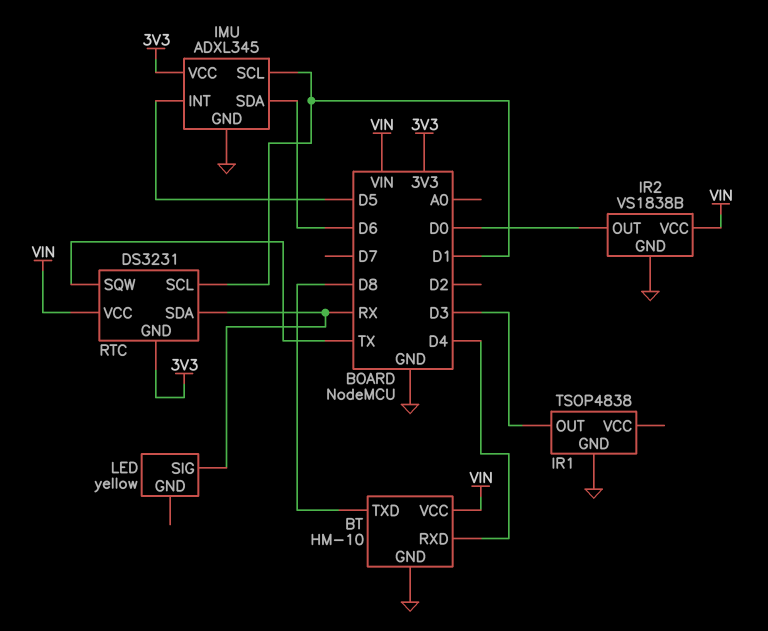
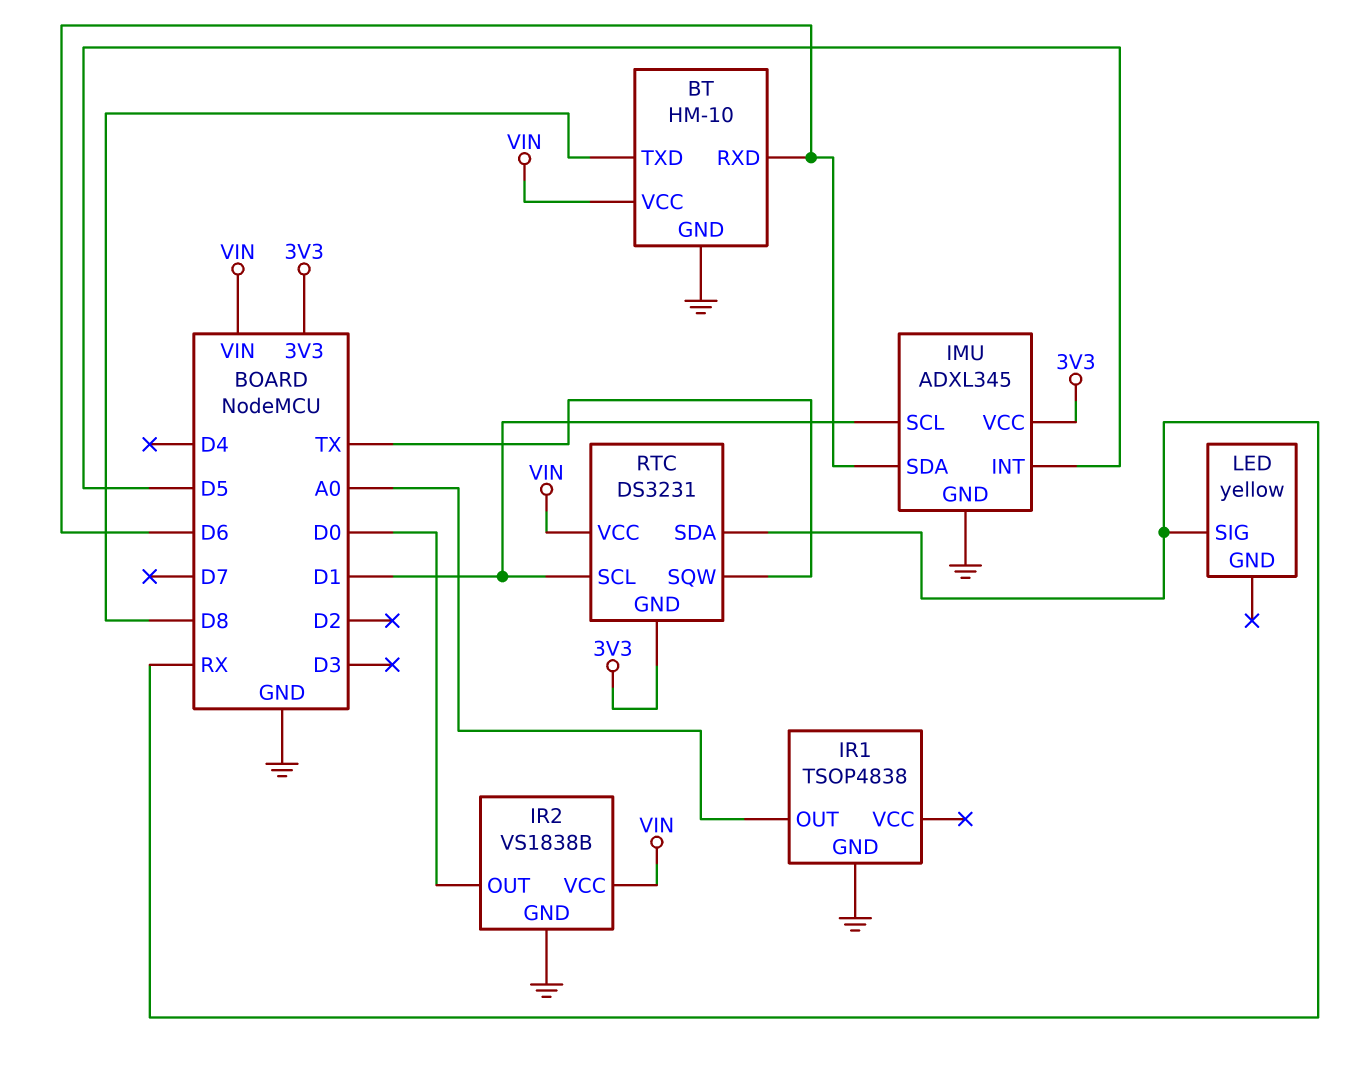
BT pin RXD: D4 -> D6
IR1 pin OUT: D3 -> A0

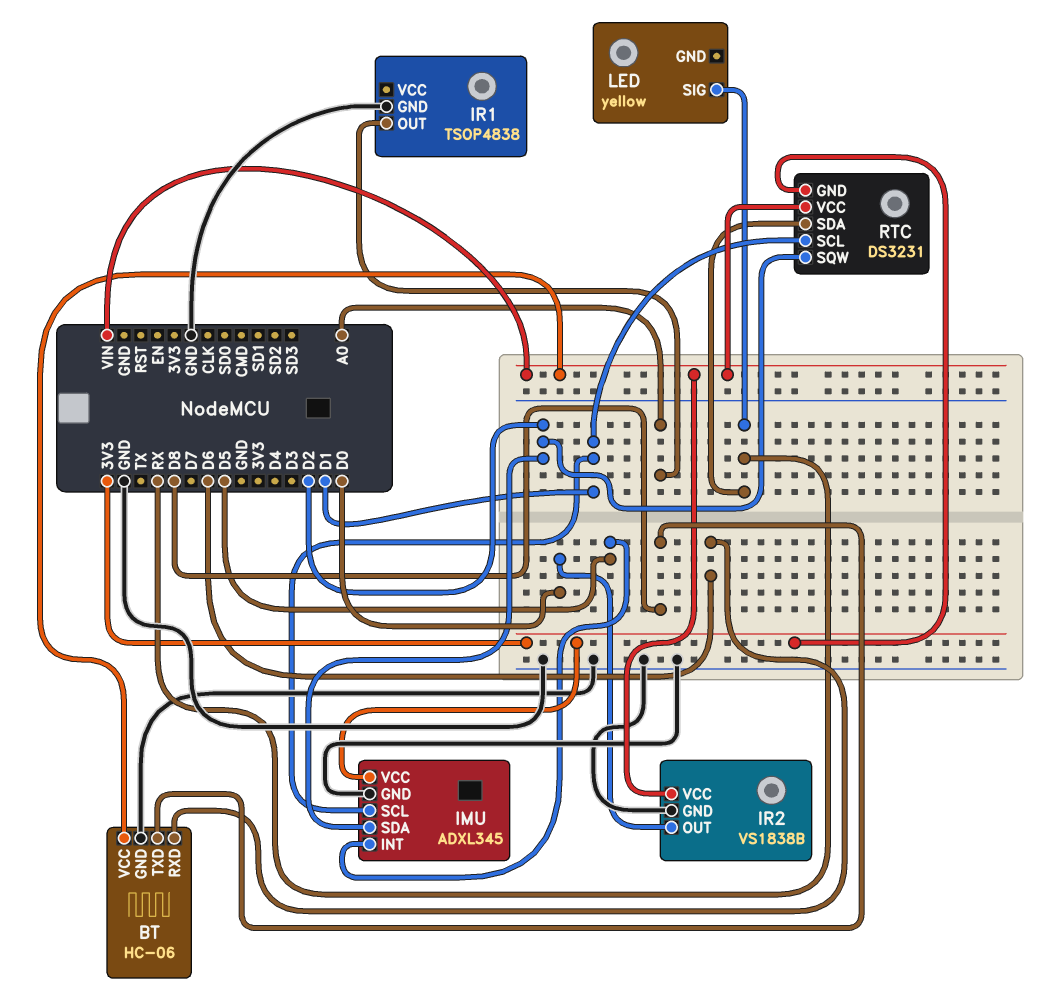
BT: HM-10 -> HC-06
IMU pin SDA: D6 -> D2
RTC pin SQW: TX -> D2

